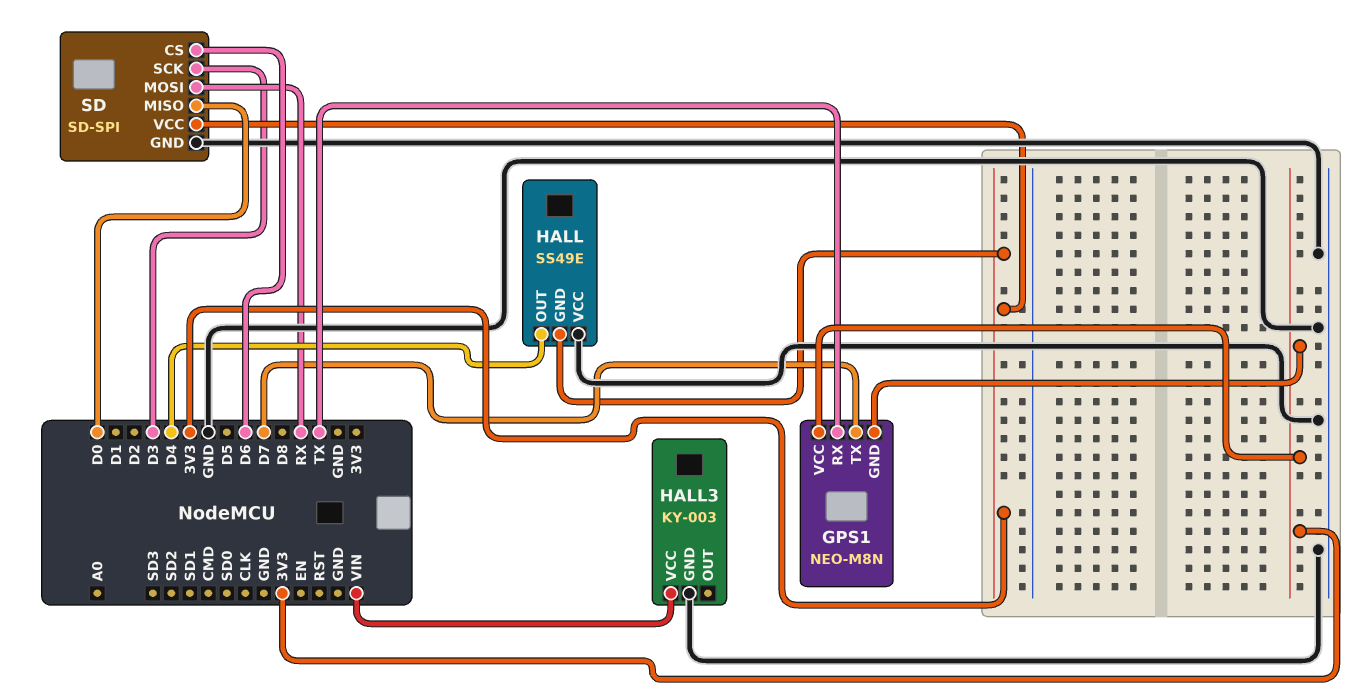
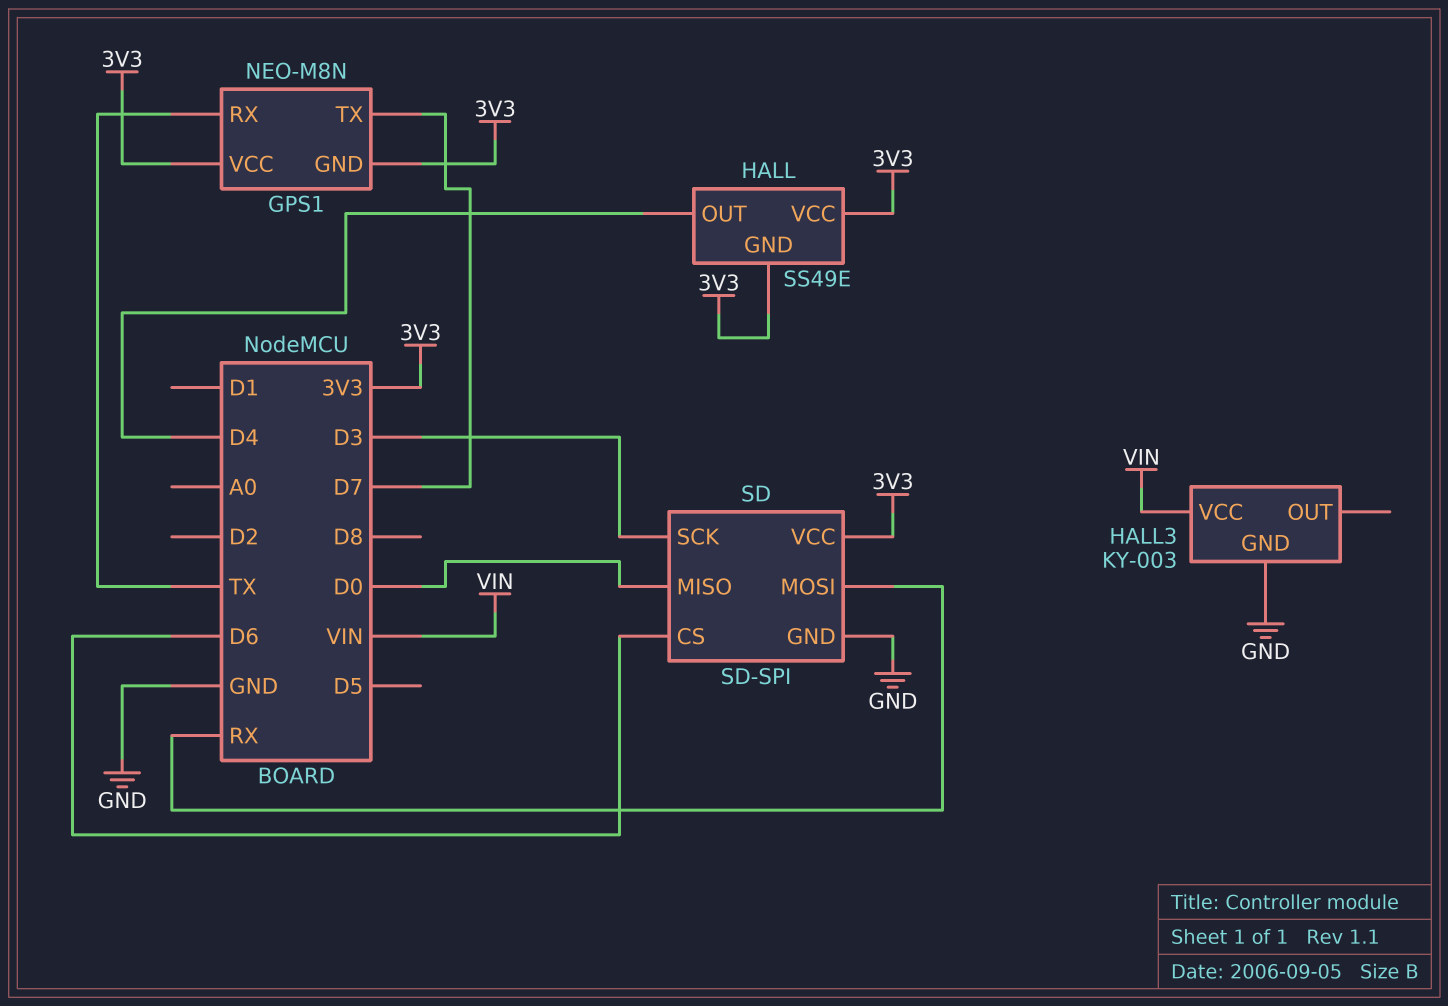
HALL pin VCC: GND -> 3V3

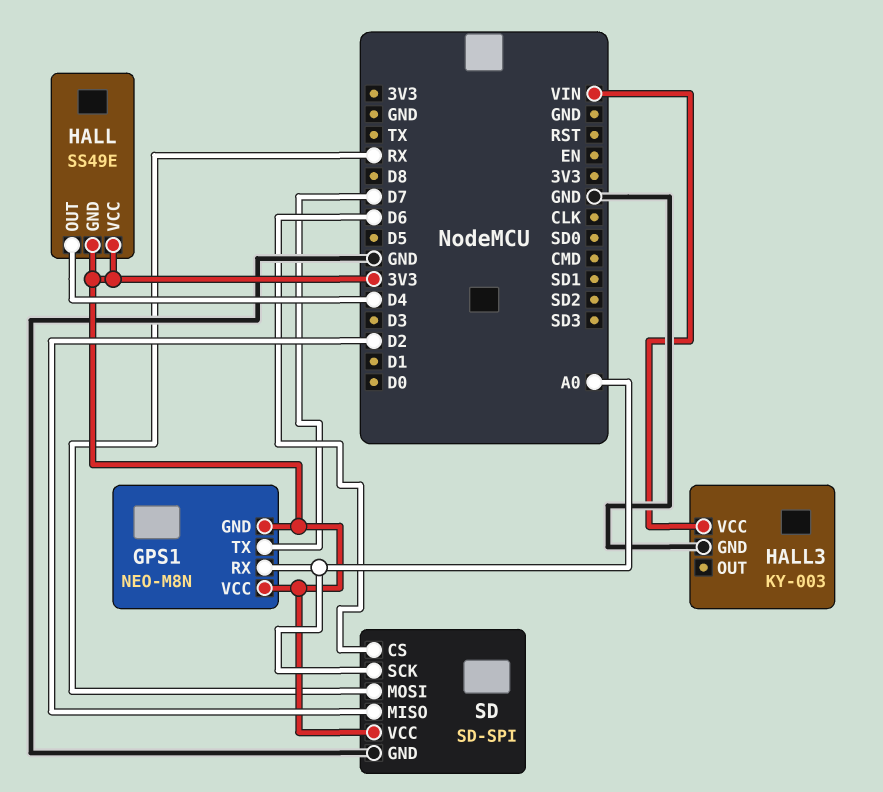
GPS1 pin RX: TX -> A0
SD pin MISO: D0 -> D2
SD pin SCK: D3 -> A0

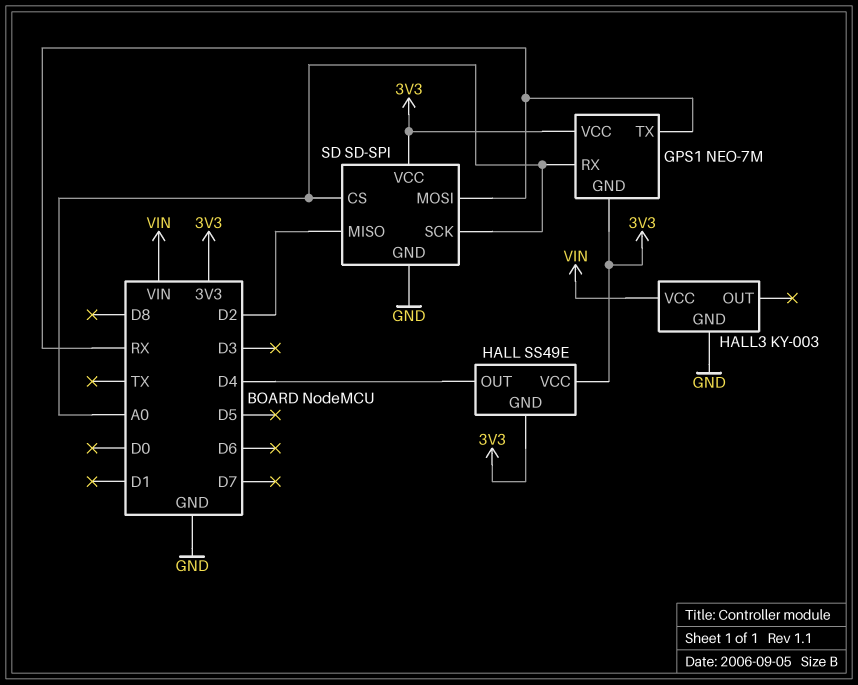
GPS1: NEO-M8N -> NEO-7M
GPS1 pin TX: D7 -> RX
SD pin CS: D6 -> A0

